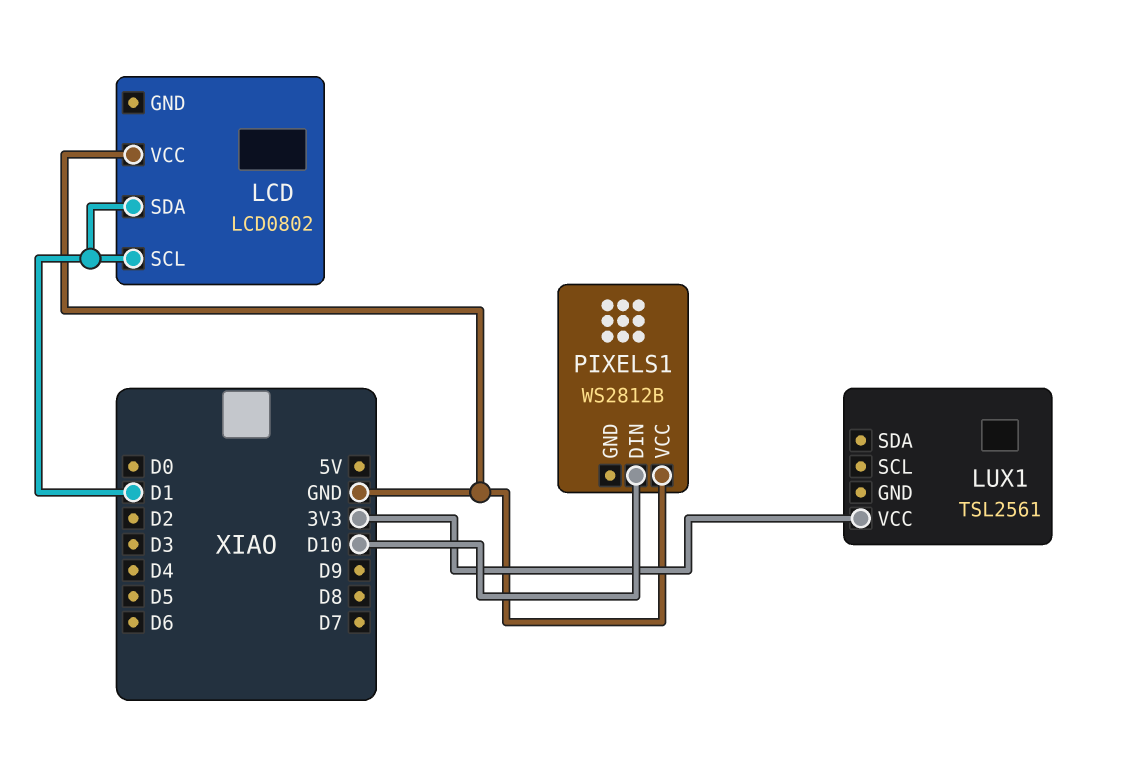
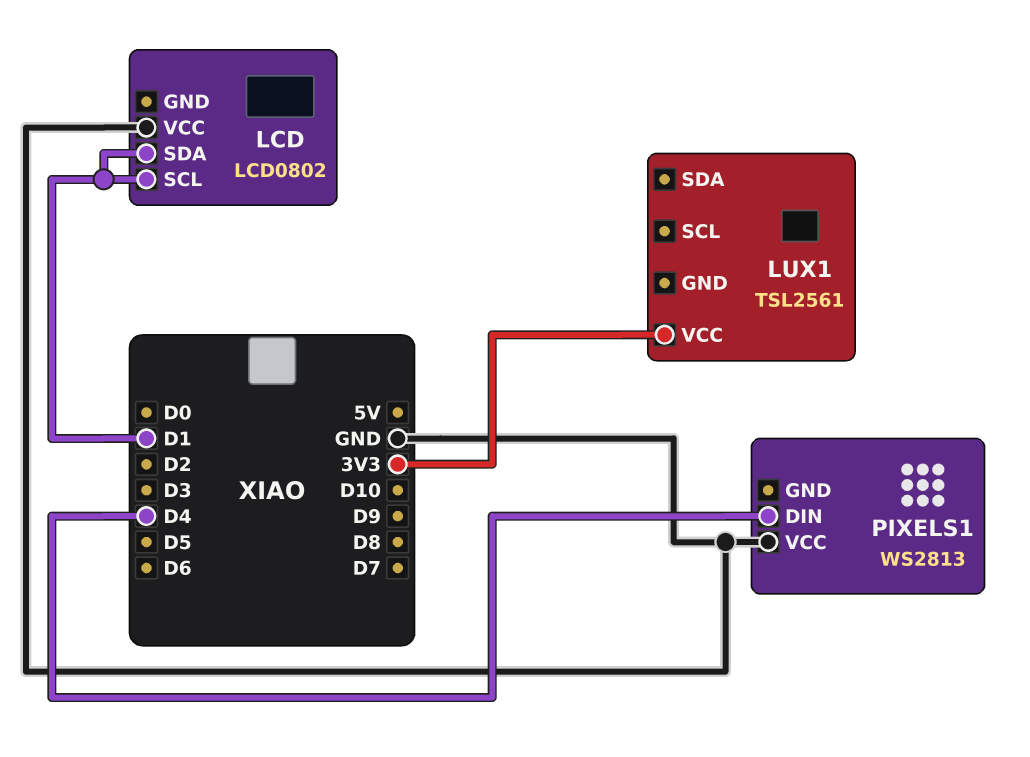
PIXELS1: WS2812B -> WS2813
PIXELS1 pin DIN: D10 -> D4

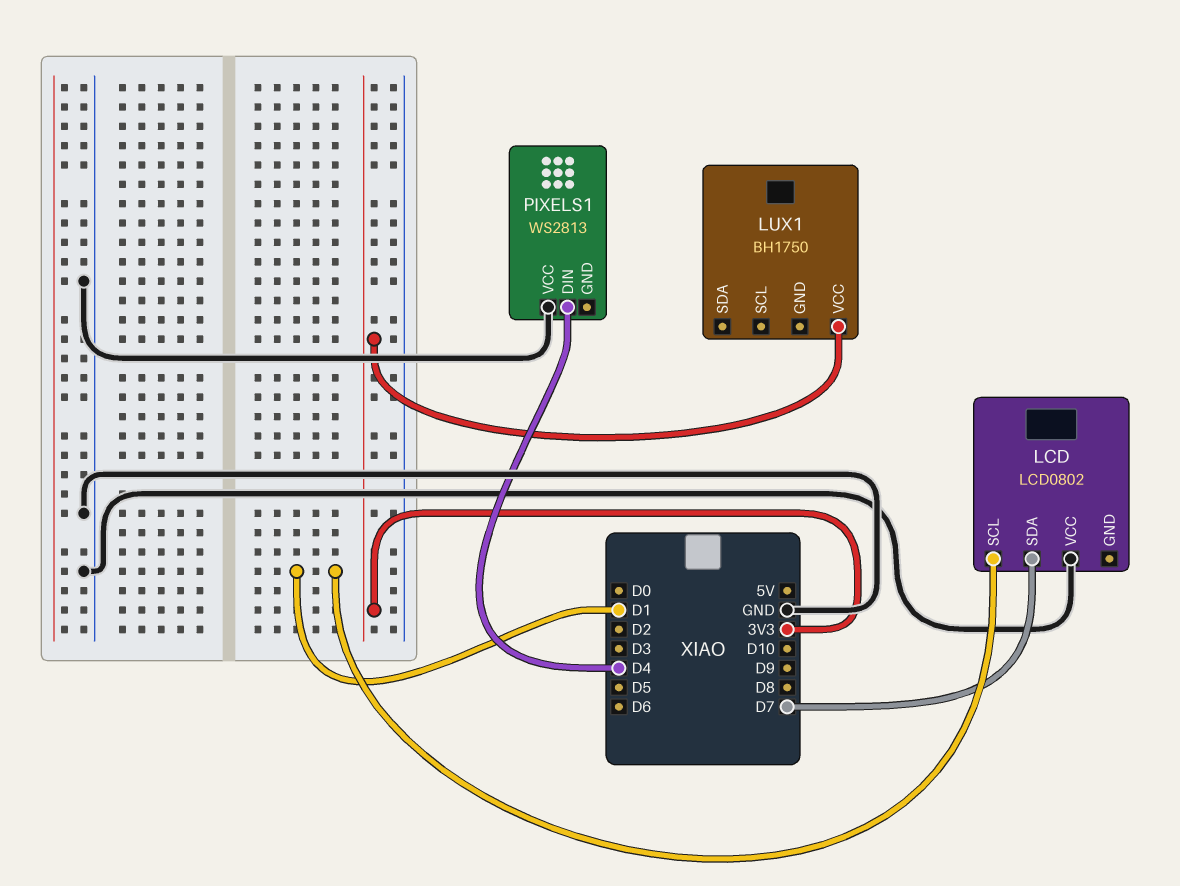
LCD pin SDA: D1 -> D7
LUX1: TSL2561 -> BH1750

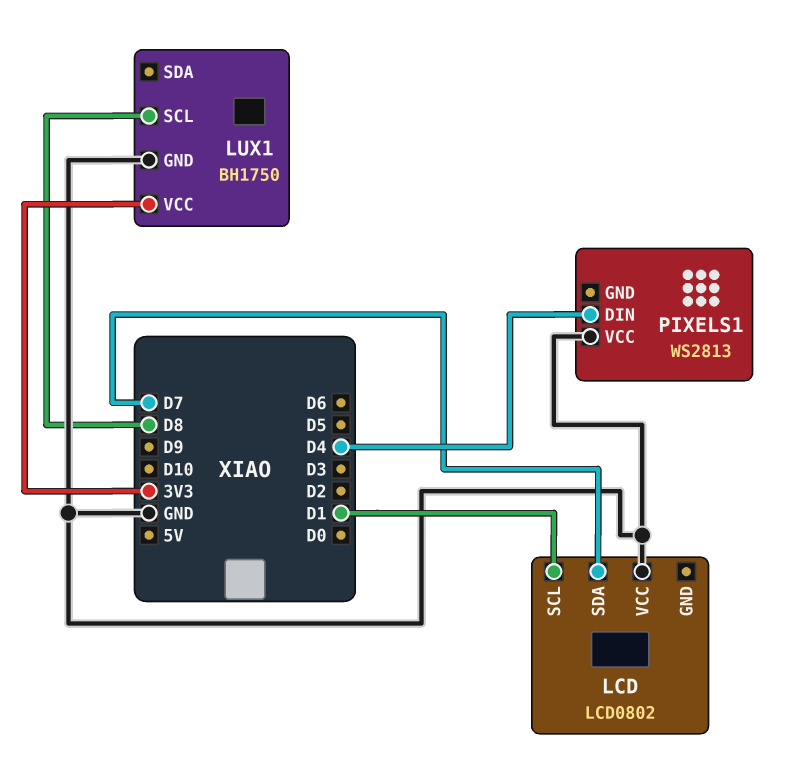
LUX1 pin GND: none -> GND
LUX1 pin SCL: none -> D8

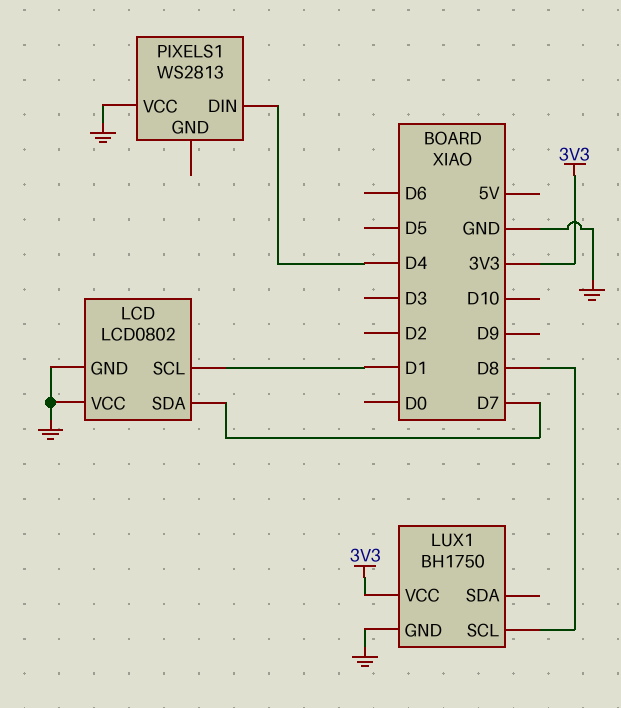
LCD pin GND: none -> GND

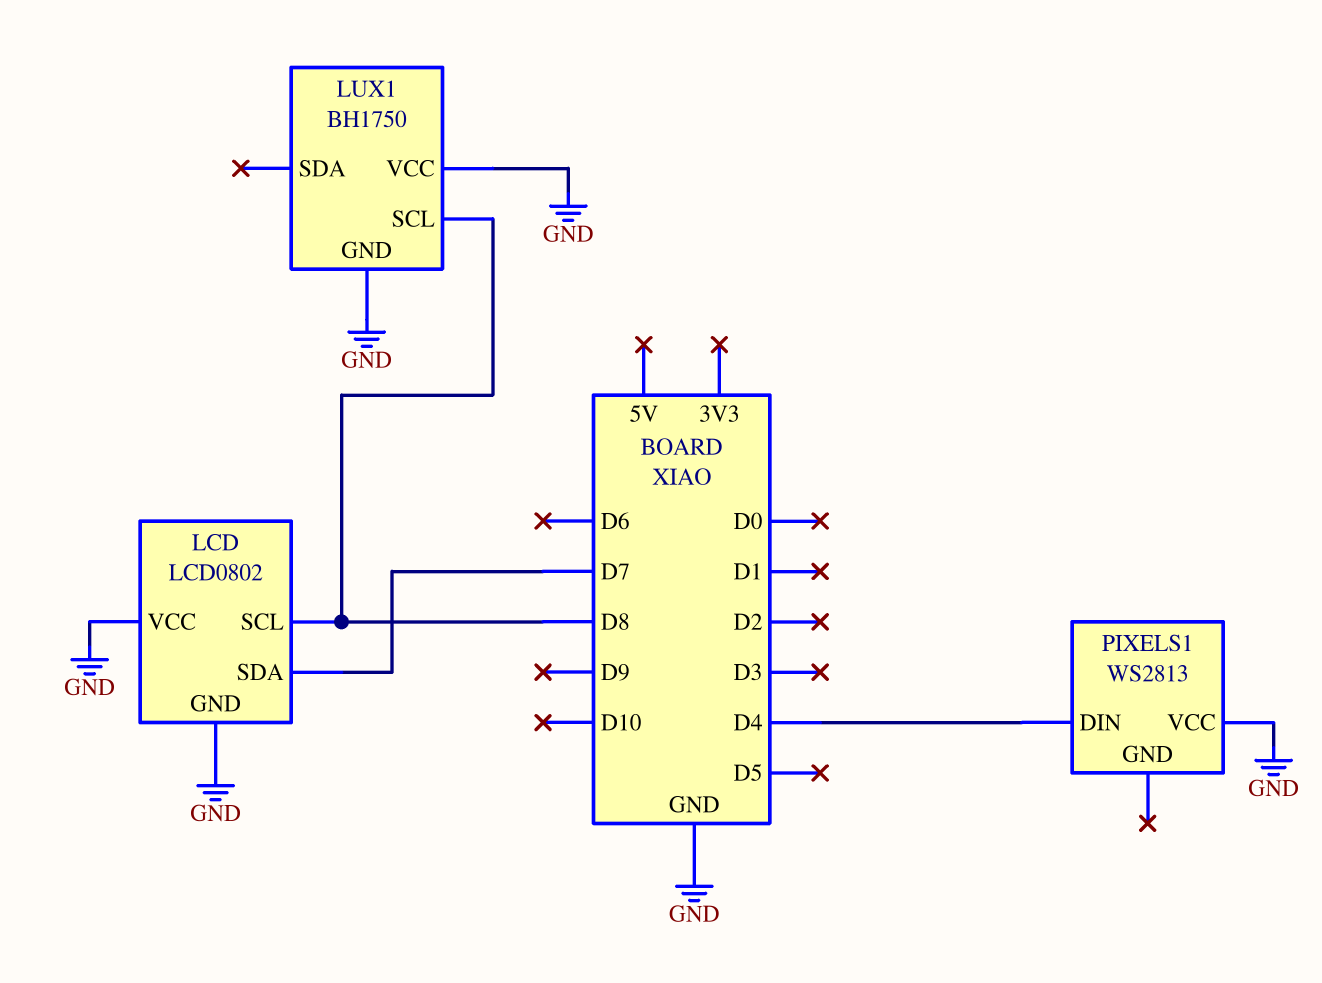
LCD pin SCL: D1 -> D8
LUX1 pin VCC: 3V3 -> GND

